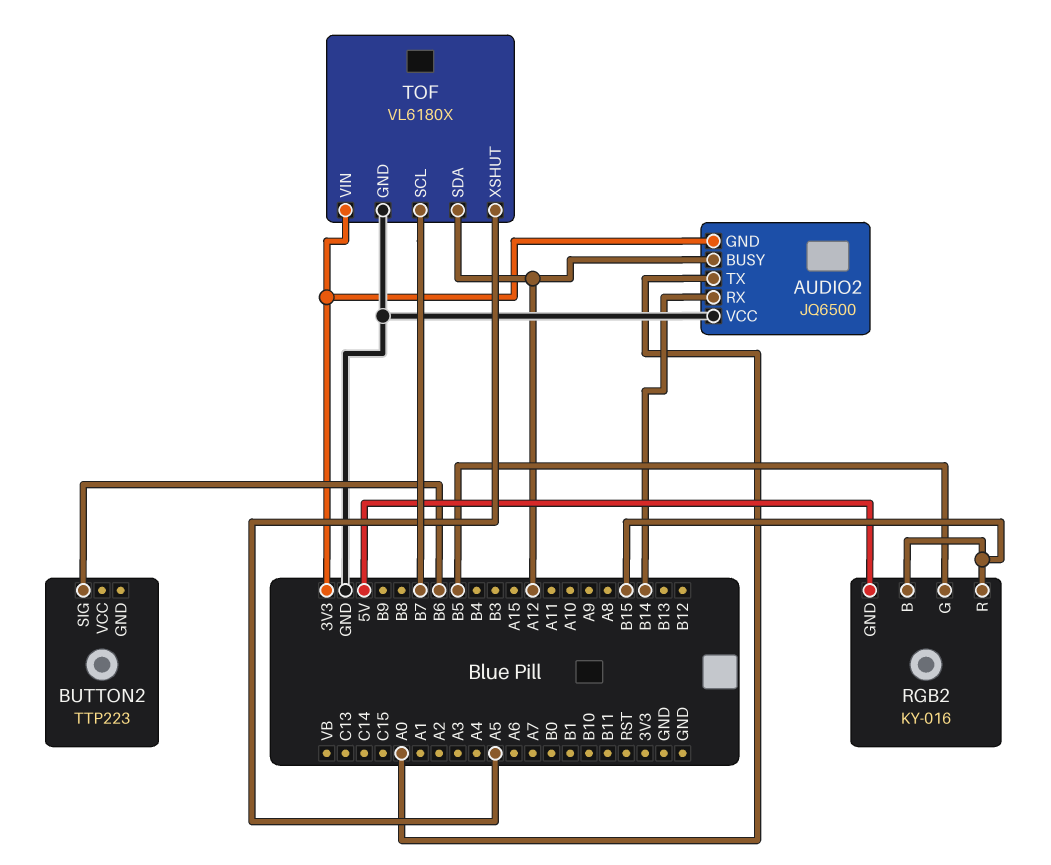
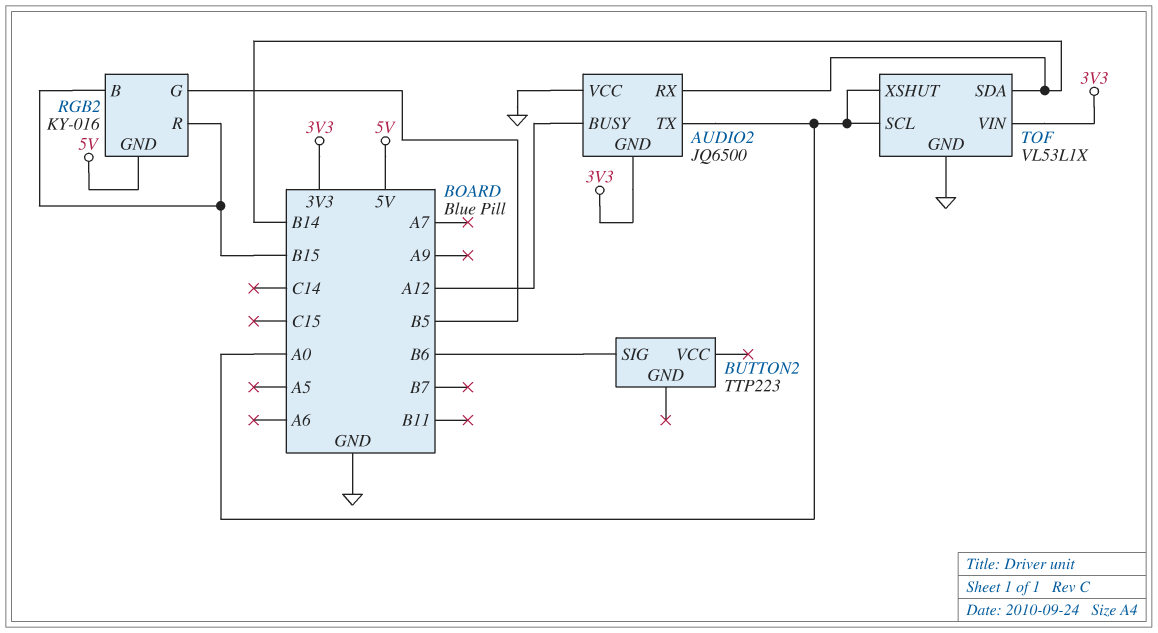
TOF: VL6180X -> VL53L1X
TOF pin SCL: B7 -> A0
TOF pin SDA: A12 -> B14
TOF pin XSHUT: A5 -> A0

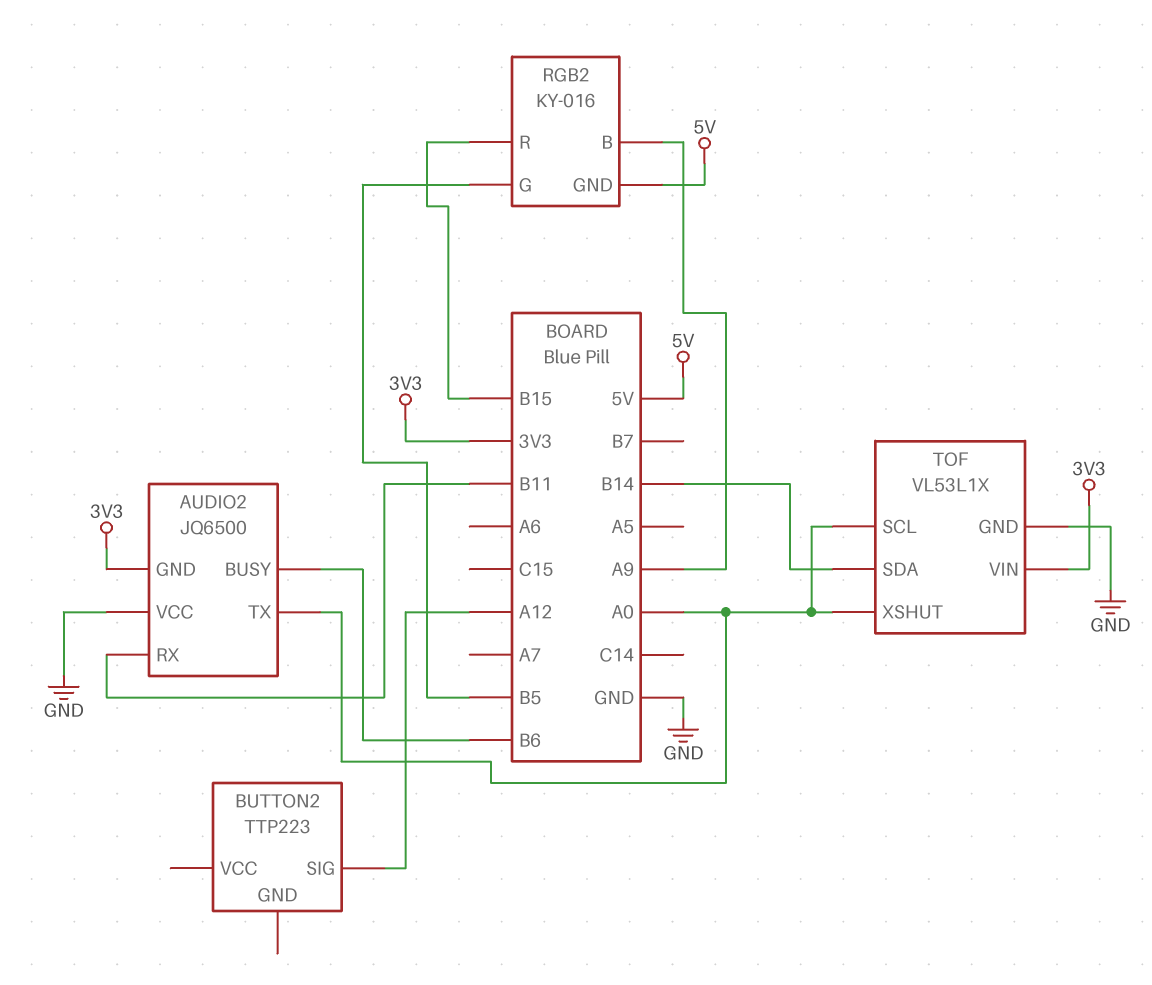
AUDIO2 pin BUSY: A12 -> B6
AUDIO2 pin RX: B14 -> B11
BUTTON2 pin SIG: B6 -> A12
RGB2 pin B: B15 -> A9

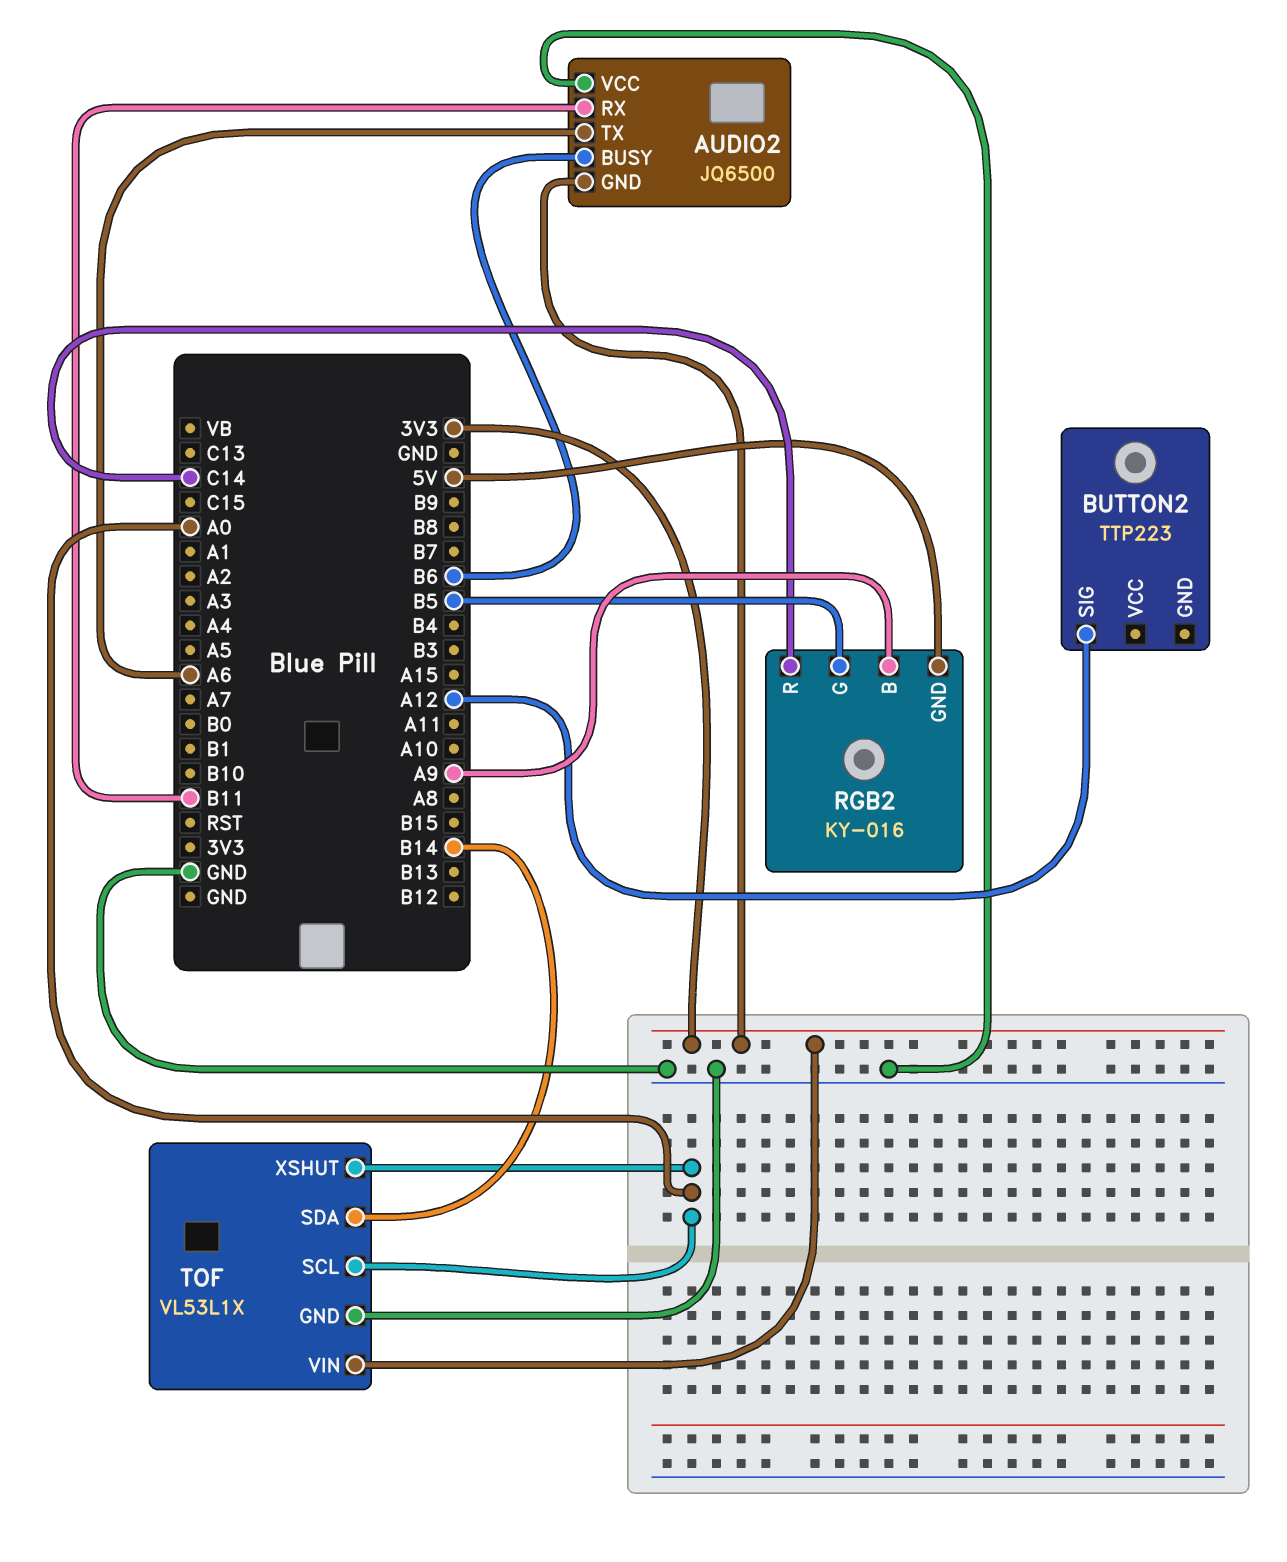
AUDIO2 pin TX: A0 -> A6
RGB2 pin R: B15 -> C14

